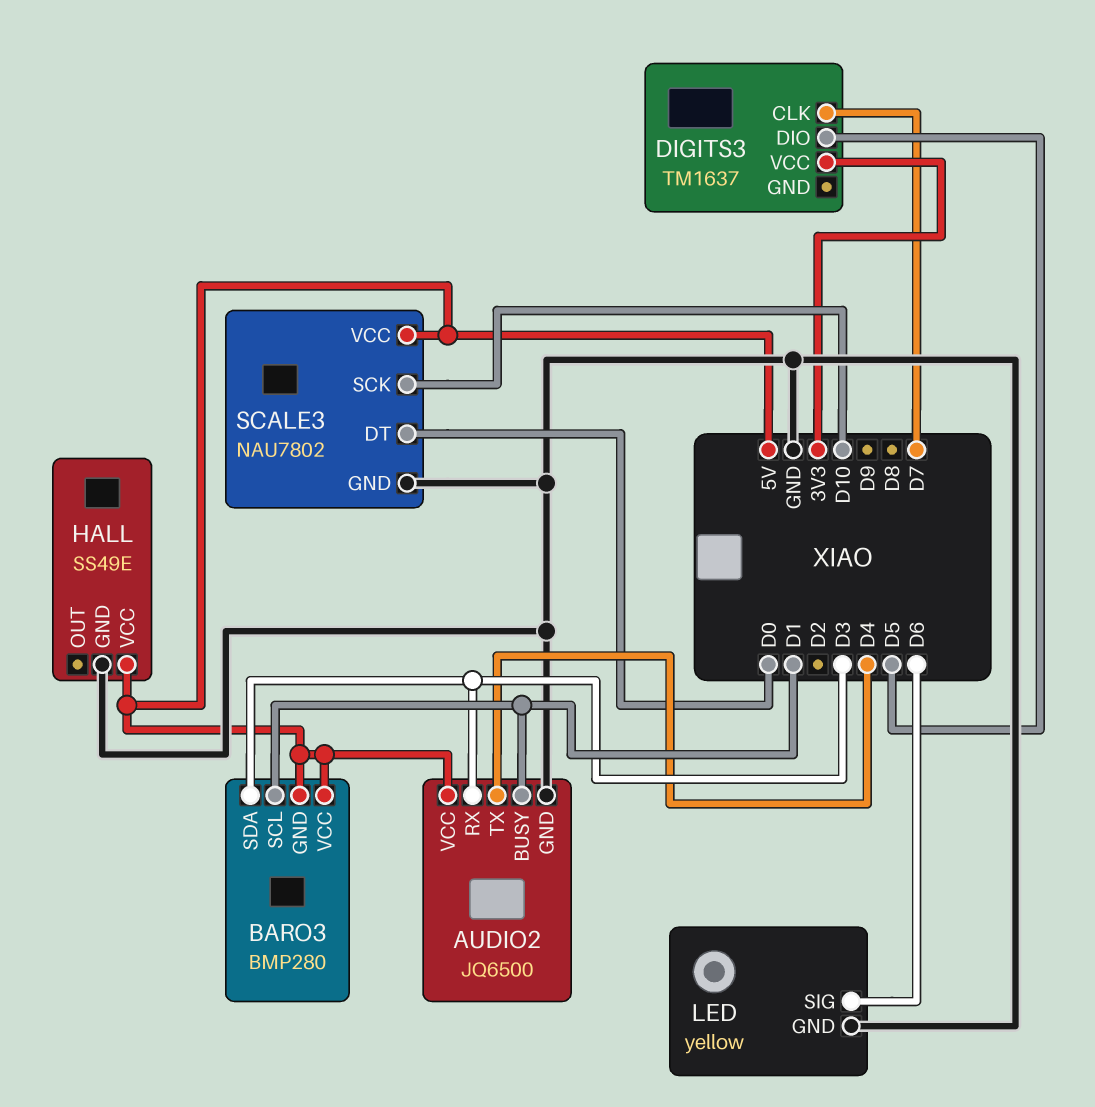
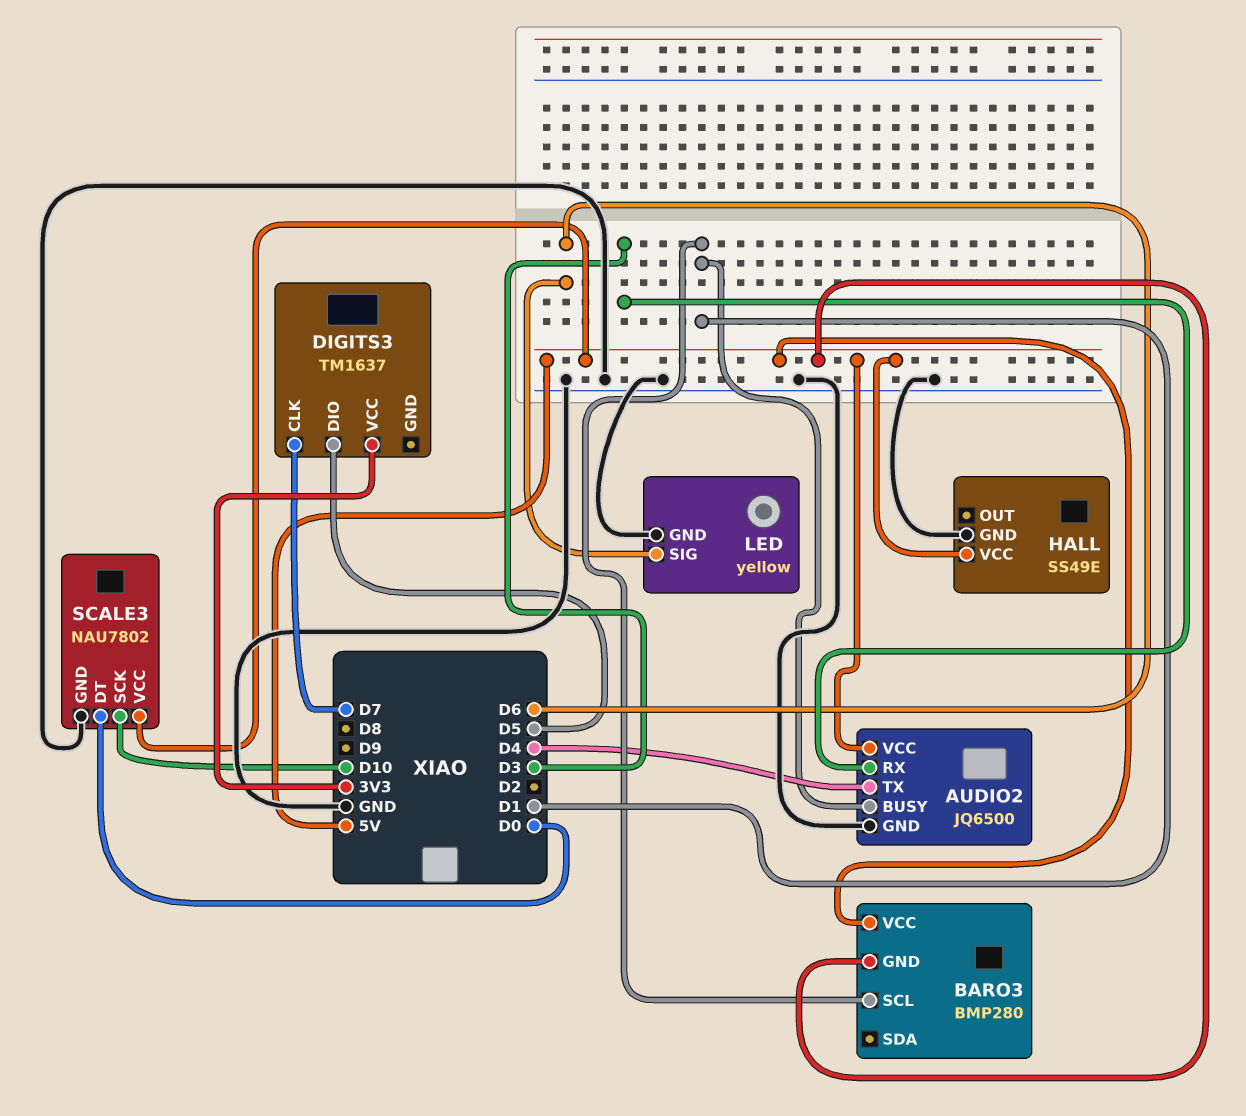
BARO3 pin SDA: D3 -> none

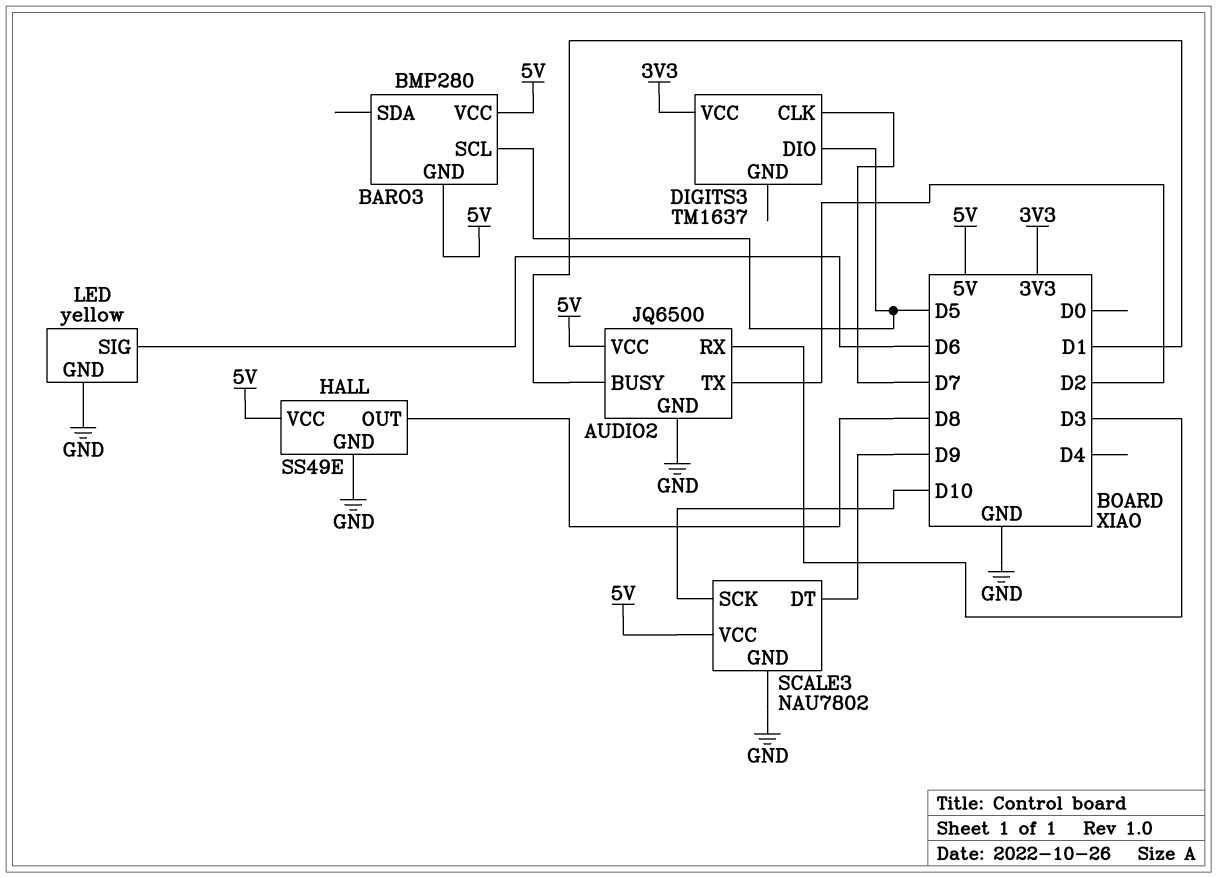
AUDIO2 pin TX: D4 -> D2
BARO3 pin SCL: D1 -> D5
HALL pin OUT: none -> D8
SCALE3 pin DT: D0 -> D9

